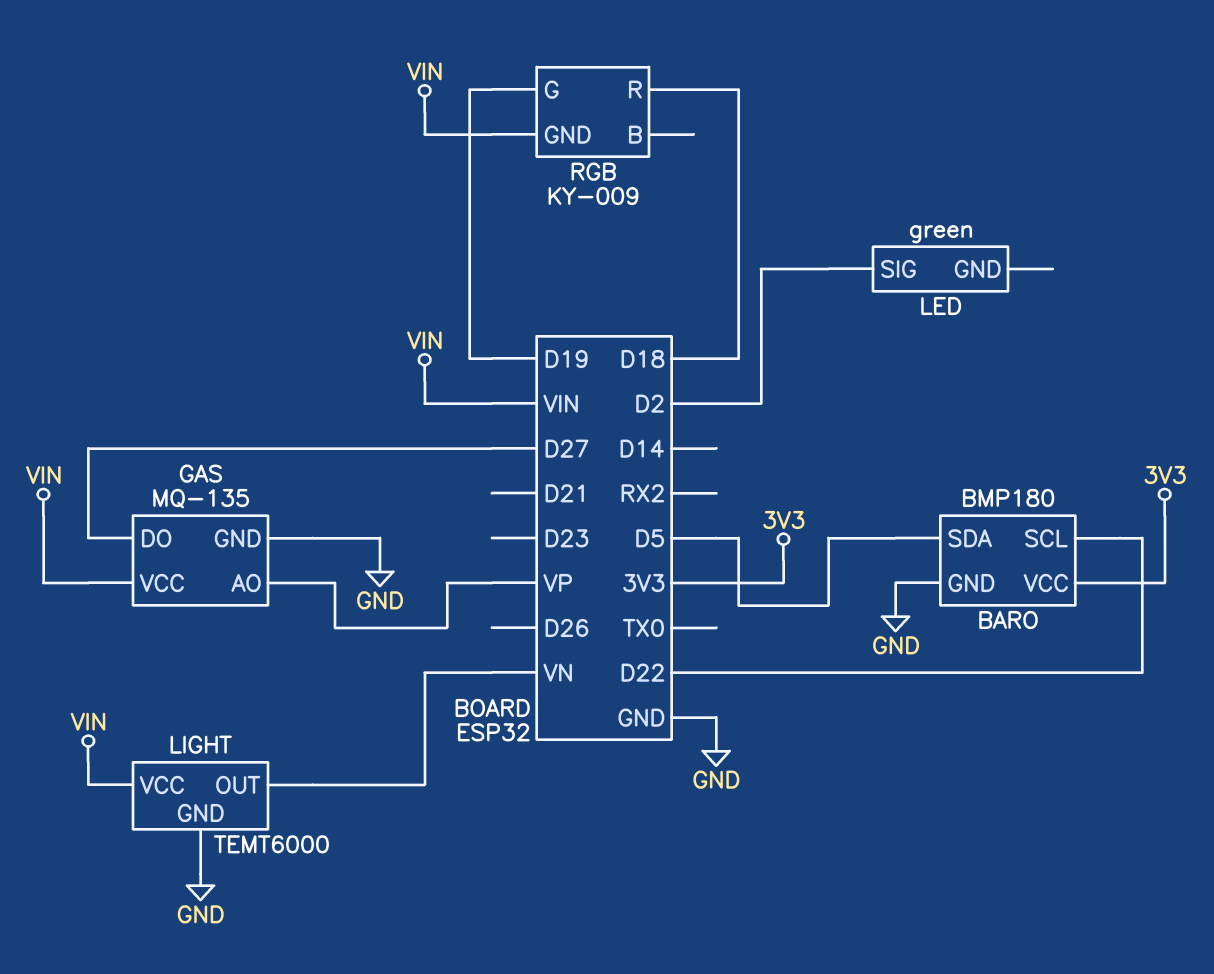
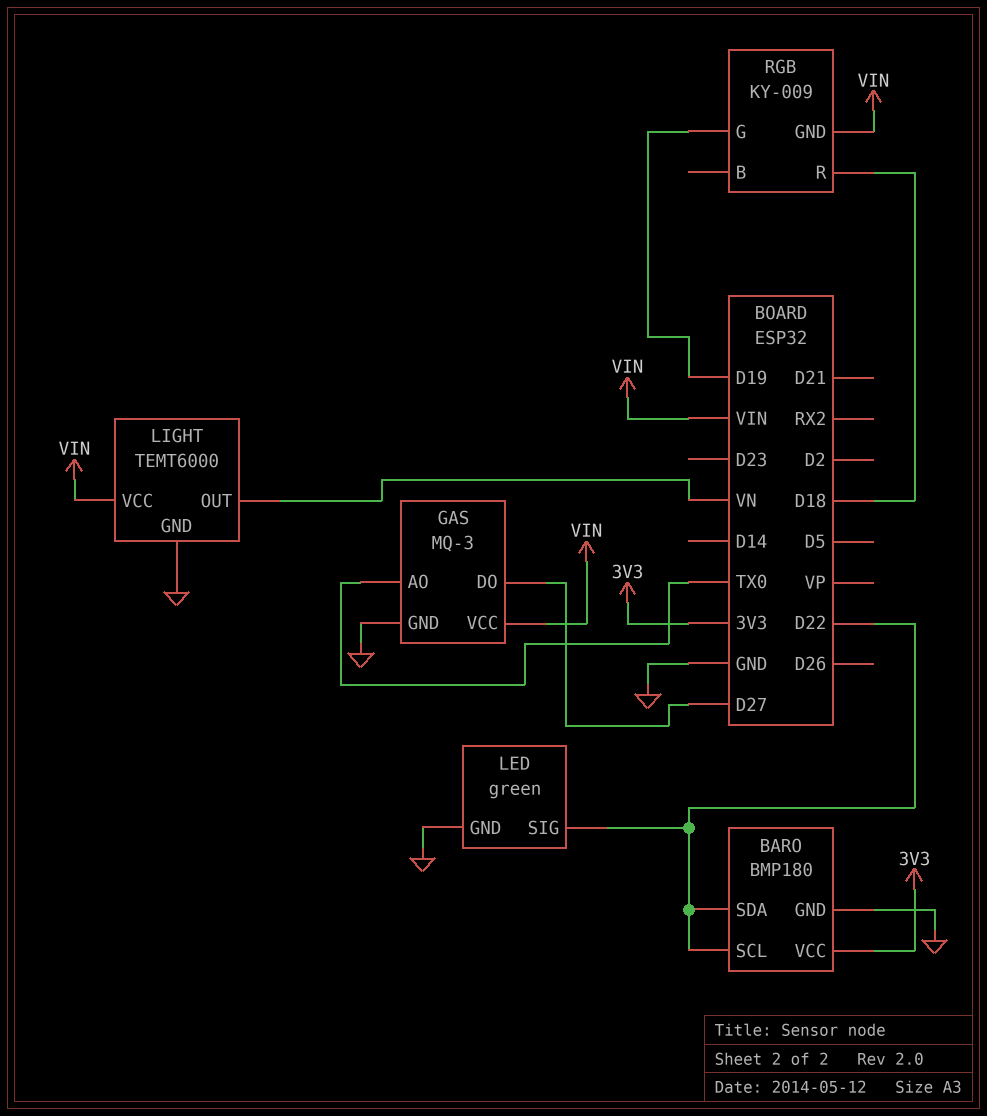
BARO pin SDA: D5 -> D22
GAS: MQ-135 -> MQ-3
GAS pin AO: VP -> TX0
LED pin GND: none -> GND
LED pin SIG: D2 -> D22

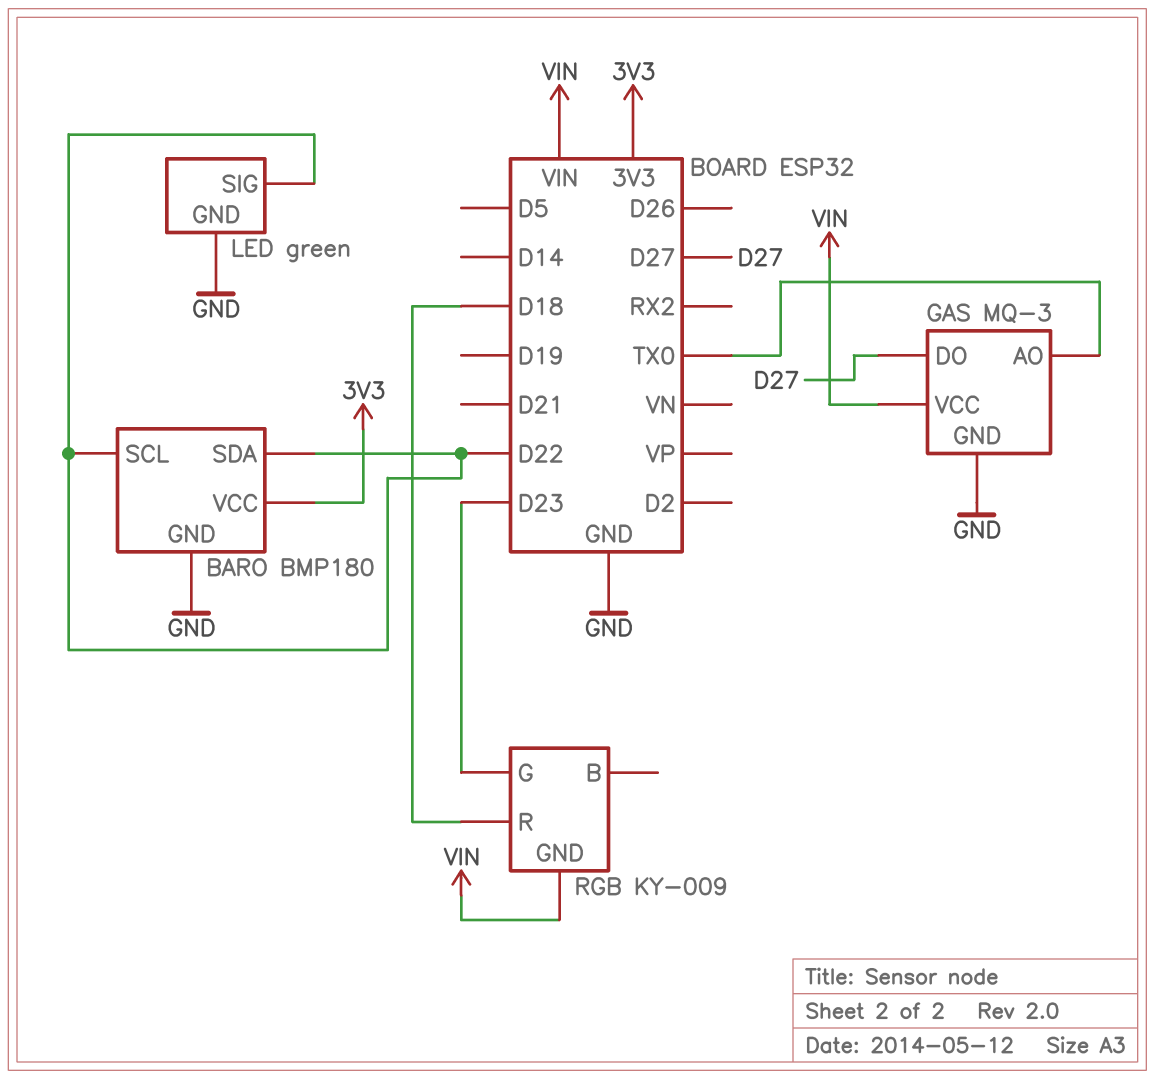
LIGHT: TEMT6000 -> none
LIGHT pin GND: GND -> none
LIGHT pin OUT: VN -> none
LIGHT pin VCC: VIN -> none
RGB pin G: D19 -> D23

